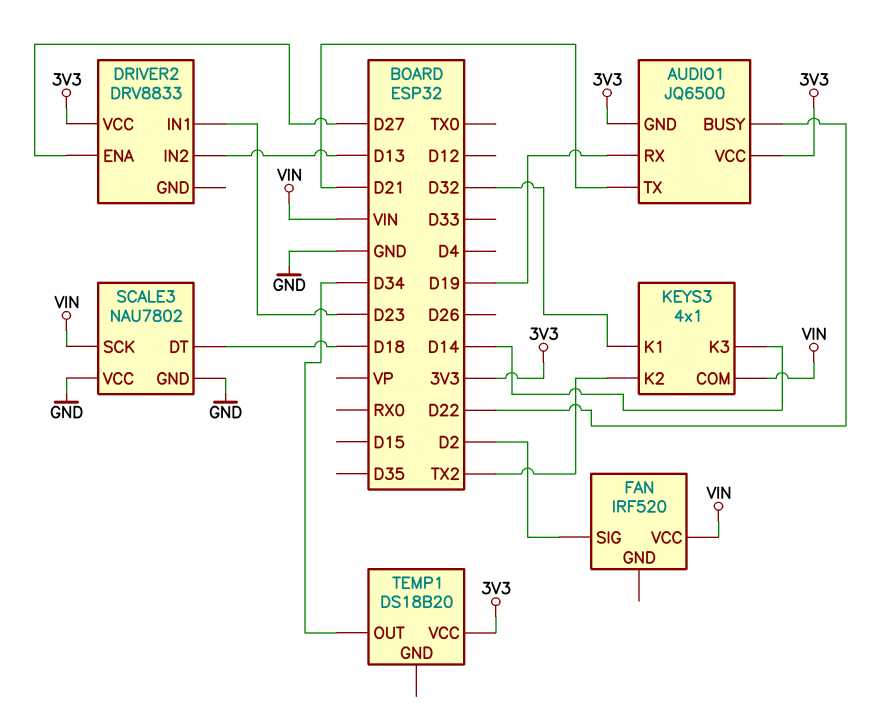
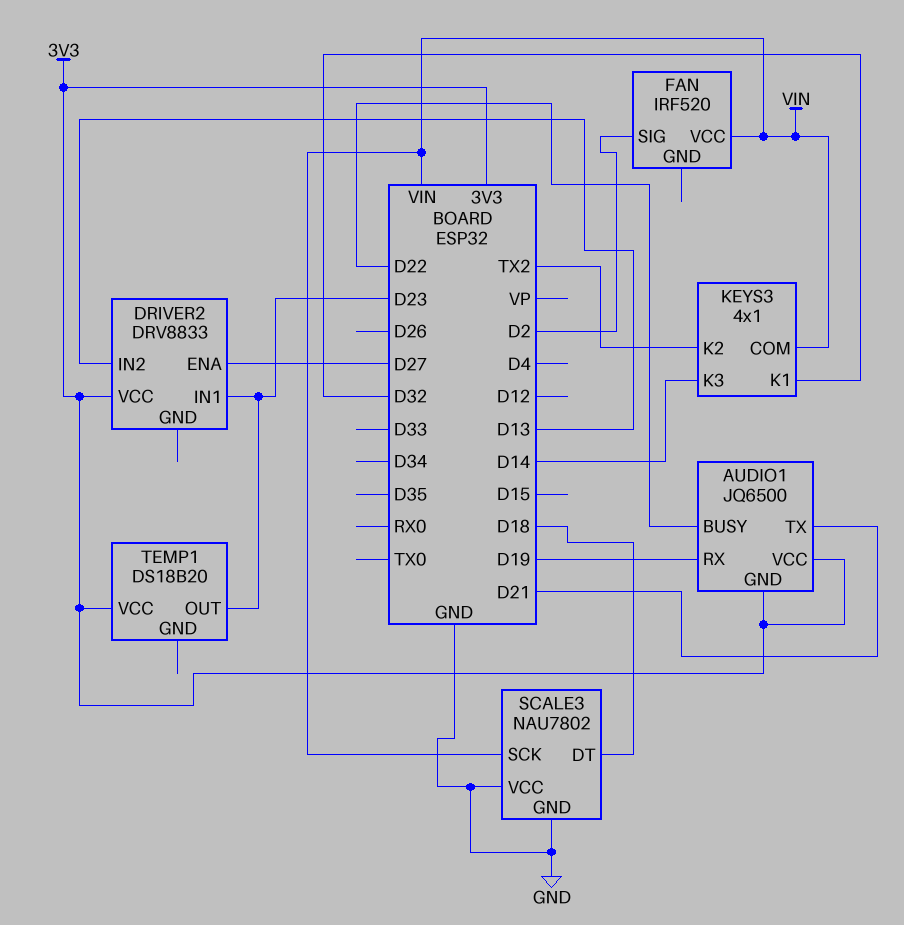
TEMP1 pin OUT: D34 -> D23

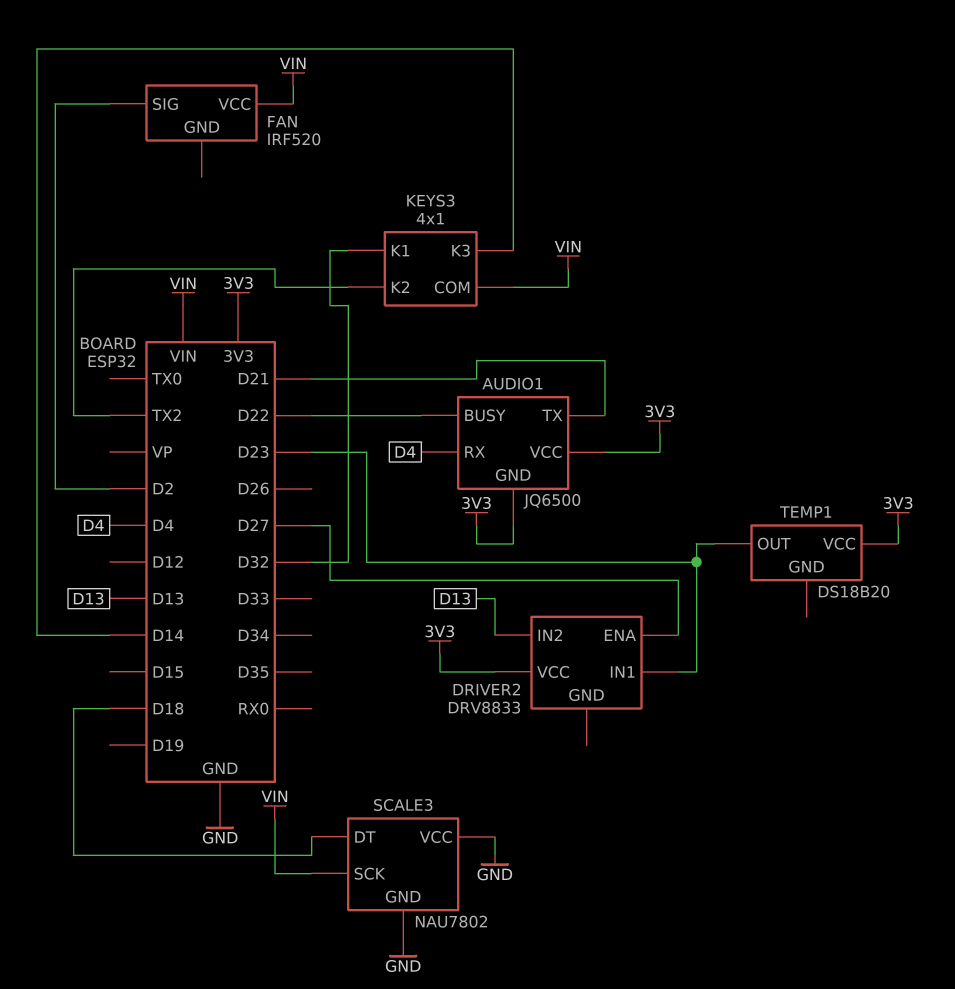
AUDIO1 pin RX: D19 -> D4

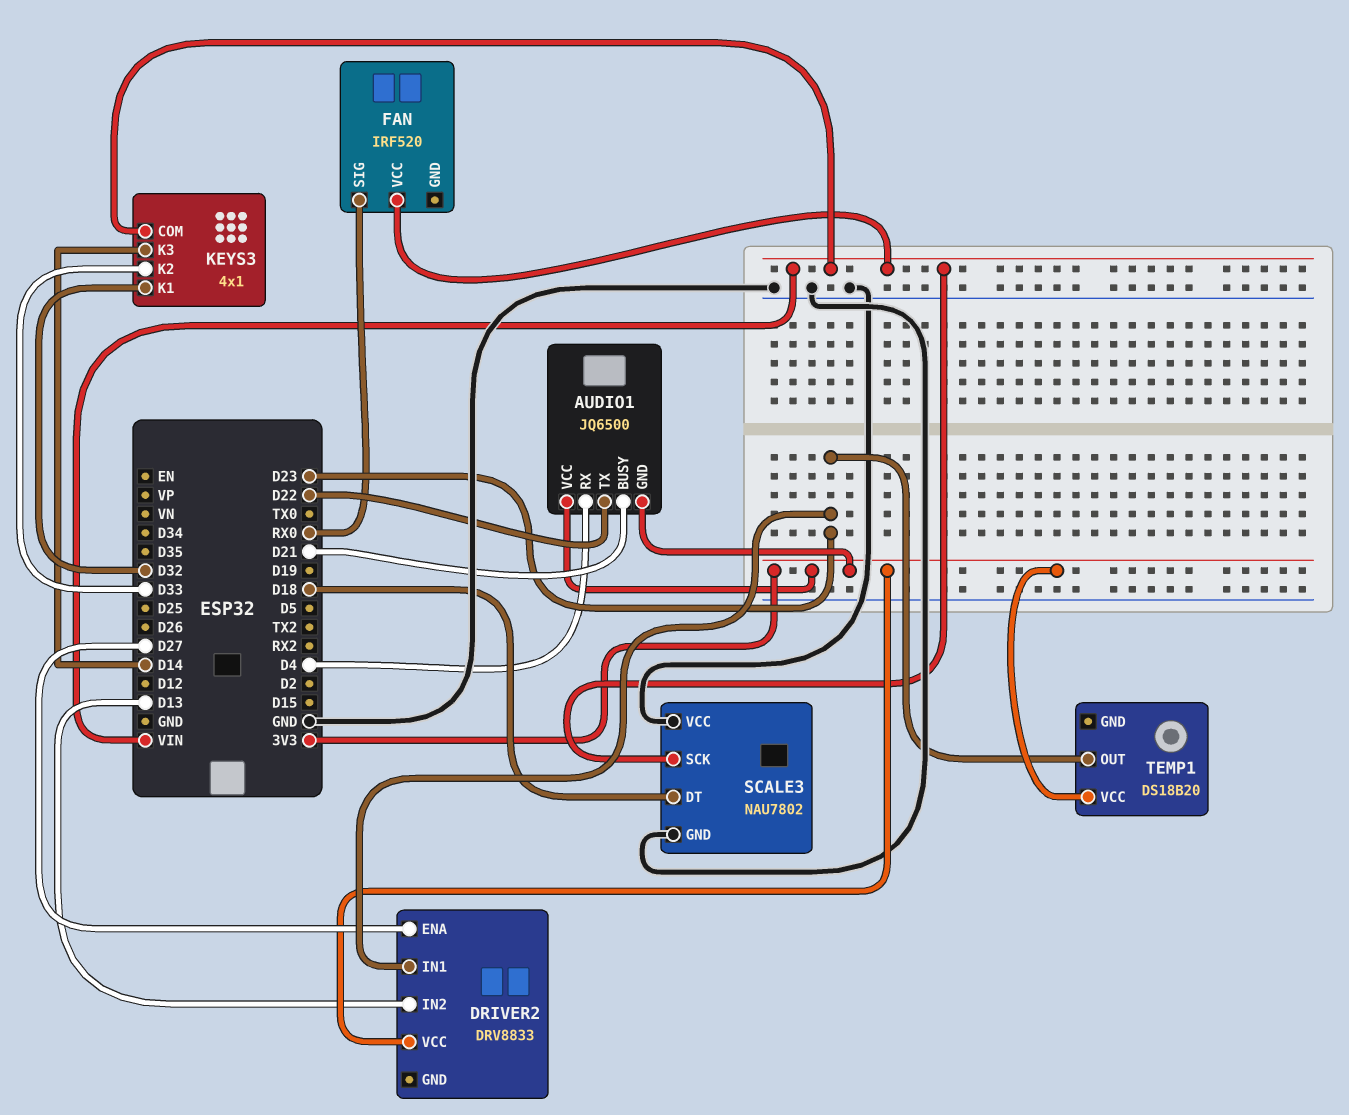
AUDIO1 pin BUSY: D22 -> D21
AUDIO1 pin TX: D21 -> D22
FAN pin SIG: D2 -> RX0
KEYS3 pin K2: TX2 -> D33

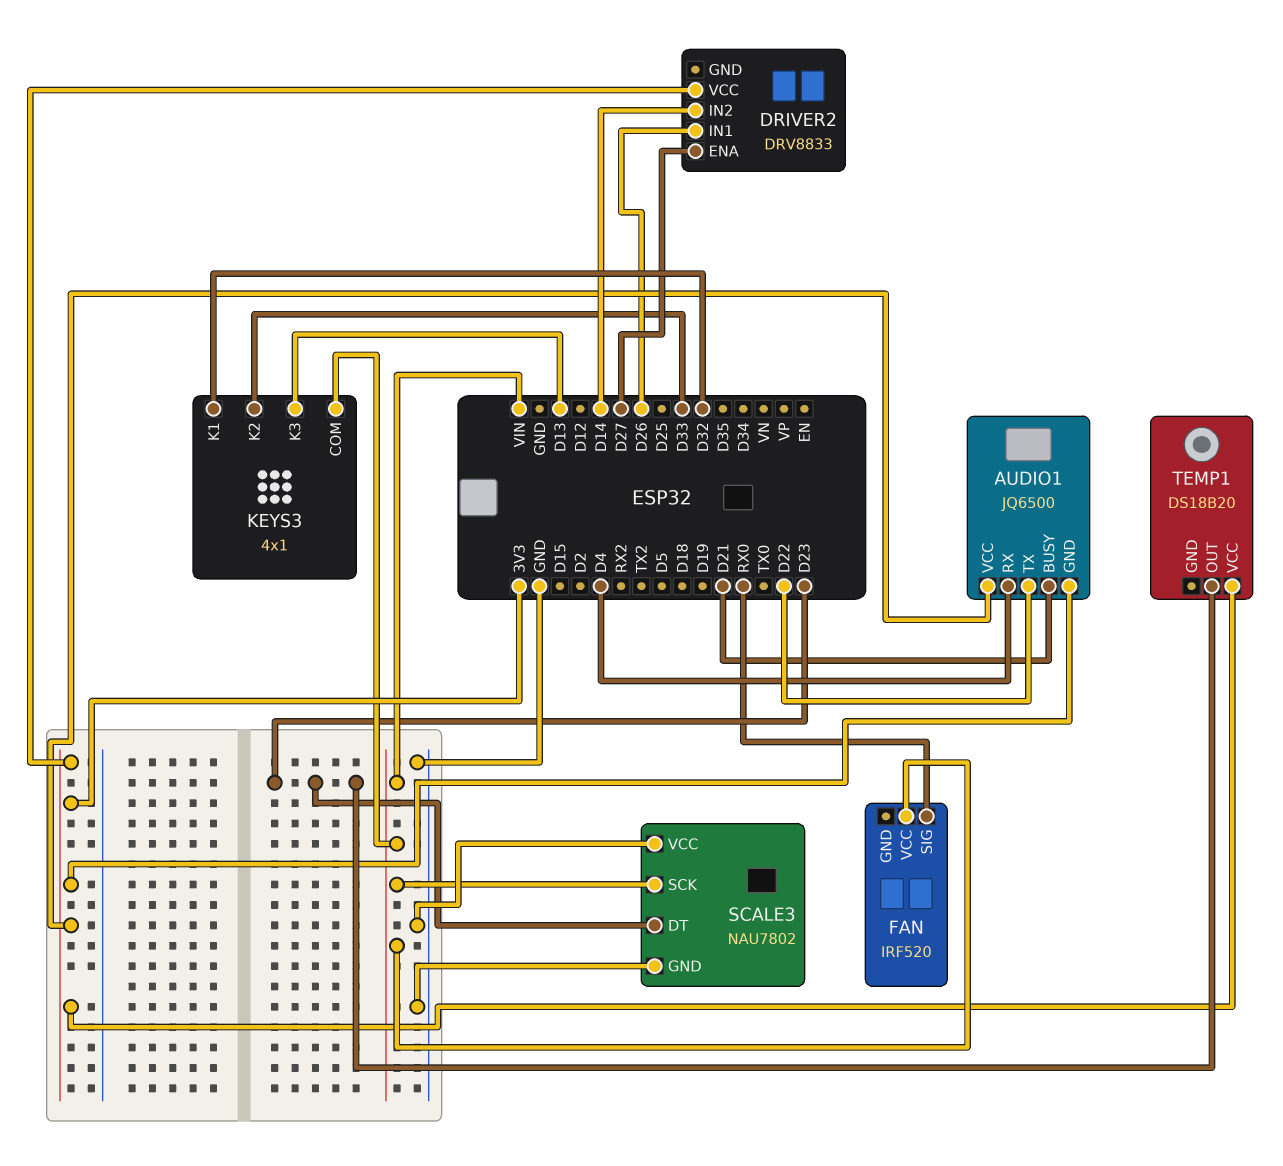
DRIVER2 pin IN1: D23 -> D26
DRIVER2 pin IN2: D13 -> D14
KEYS3 pin K3: D14 -> D13
SCALE3 pin DT: D18 -> D23

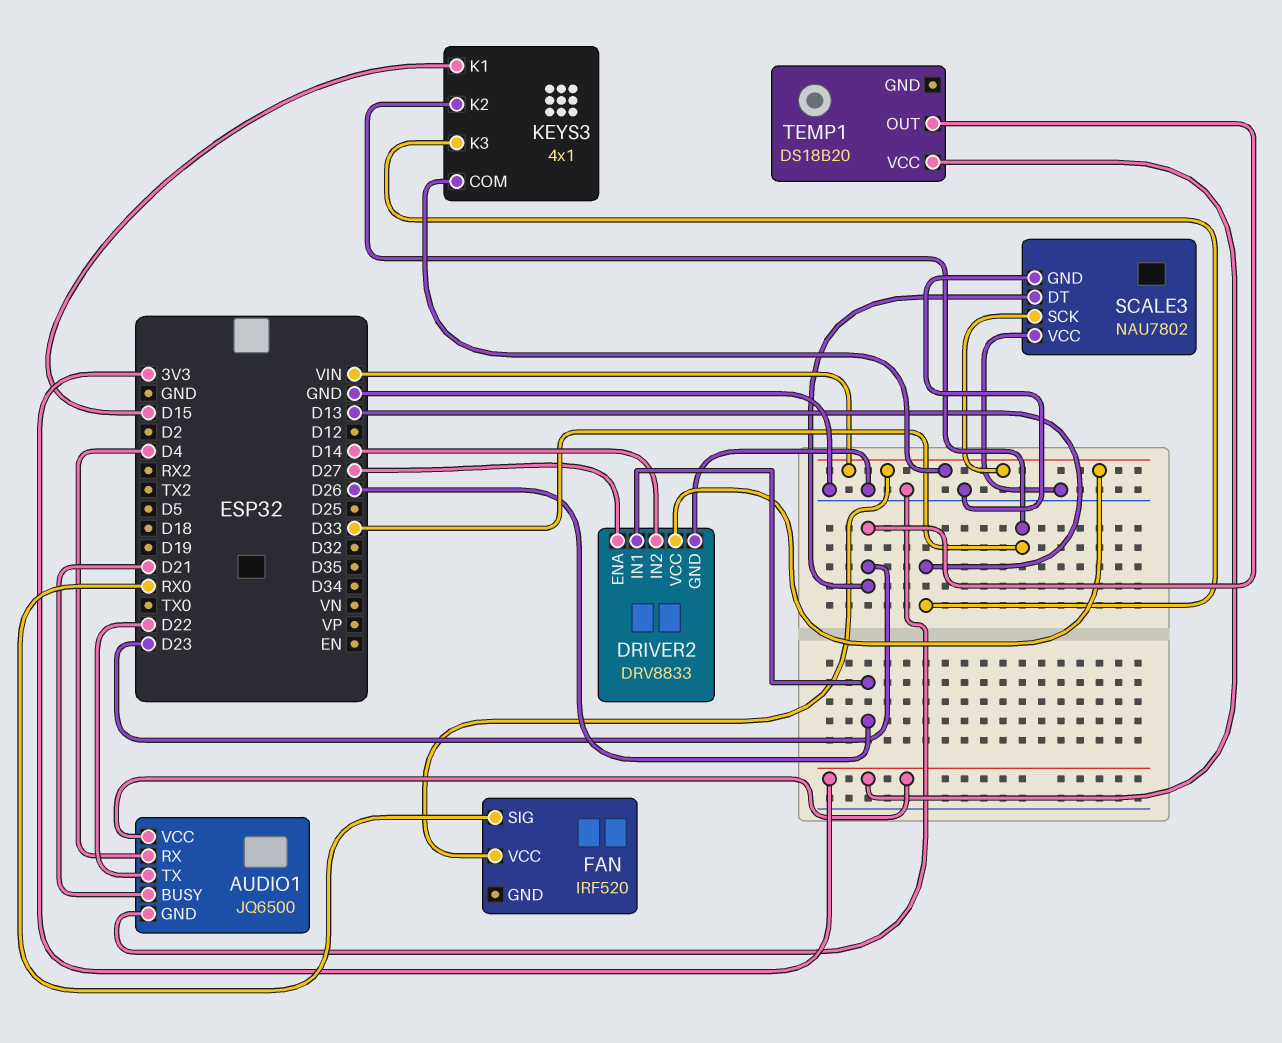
AUDIO1 pin GND: 3V3 -> GND
DRIVER2 pin GND: none -> GND
DRIVER2 pin VCC: 3V3 -> VIN
KEYS3 pin K1: D32 -> D15

